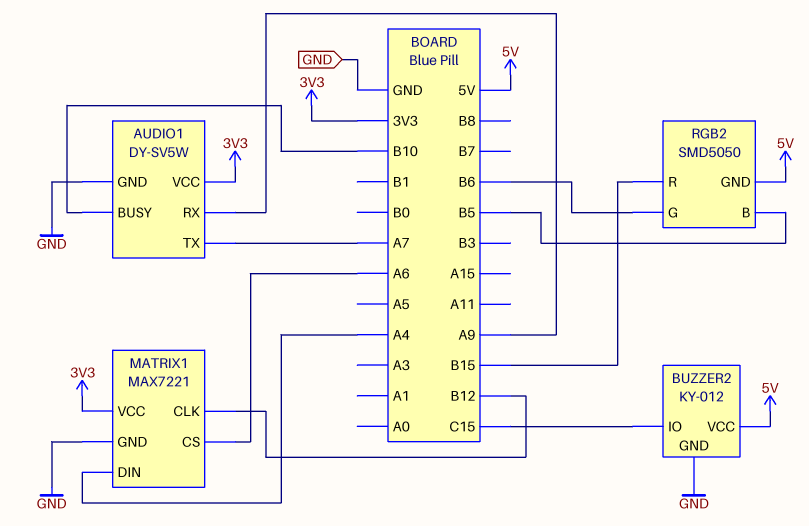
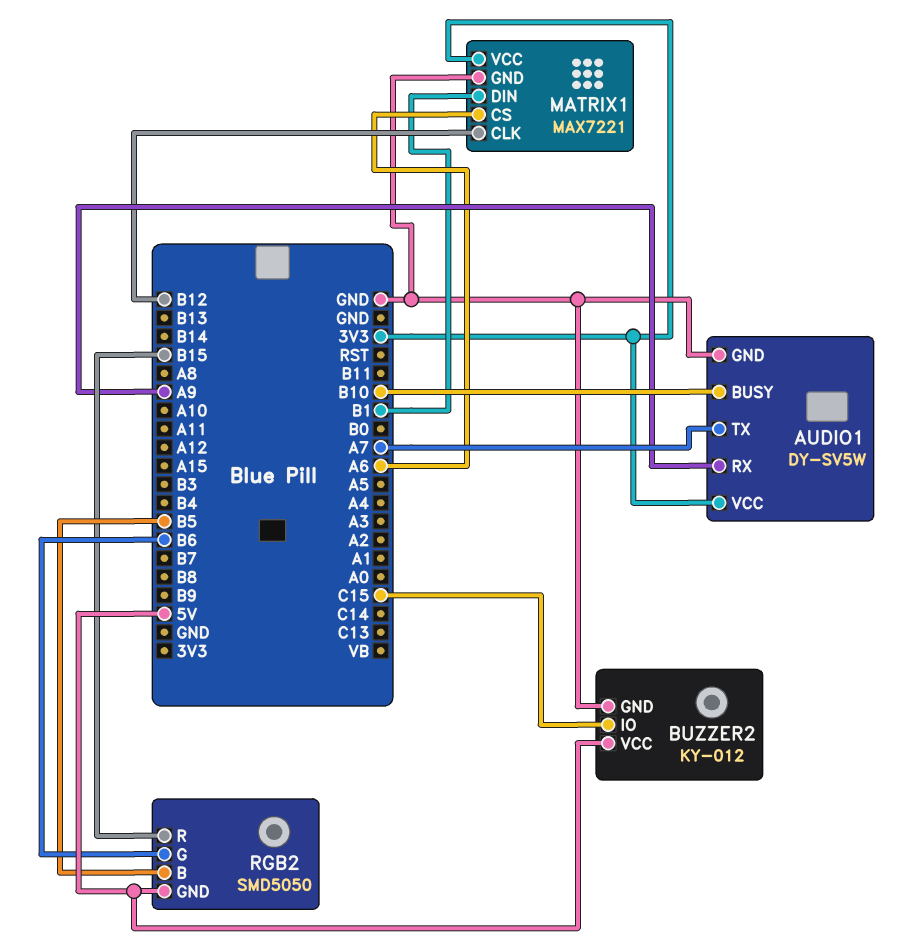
MATRIX1 pin DIN: A4 -> B1

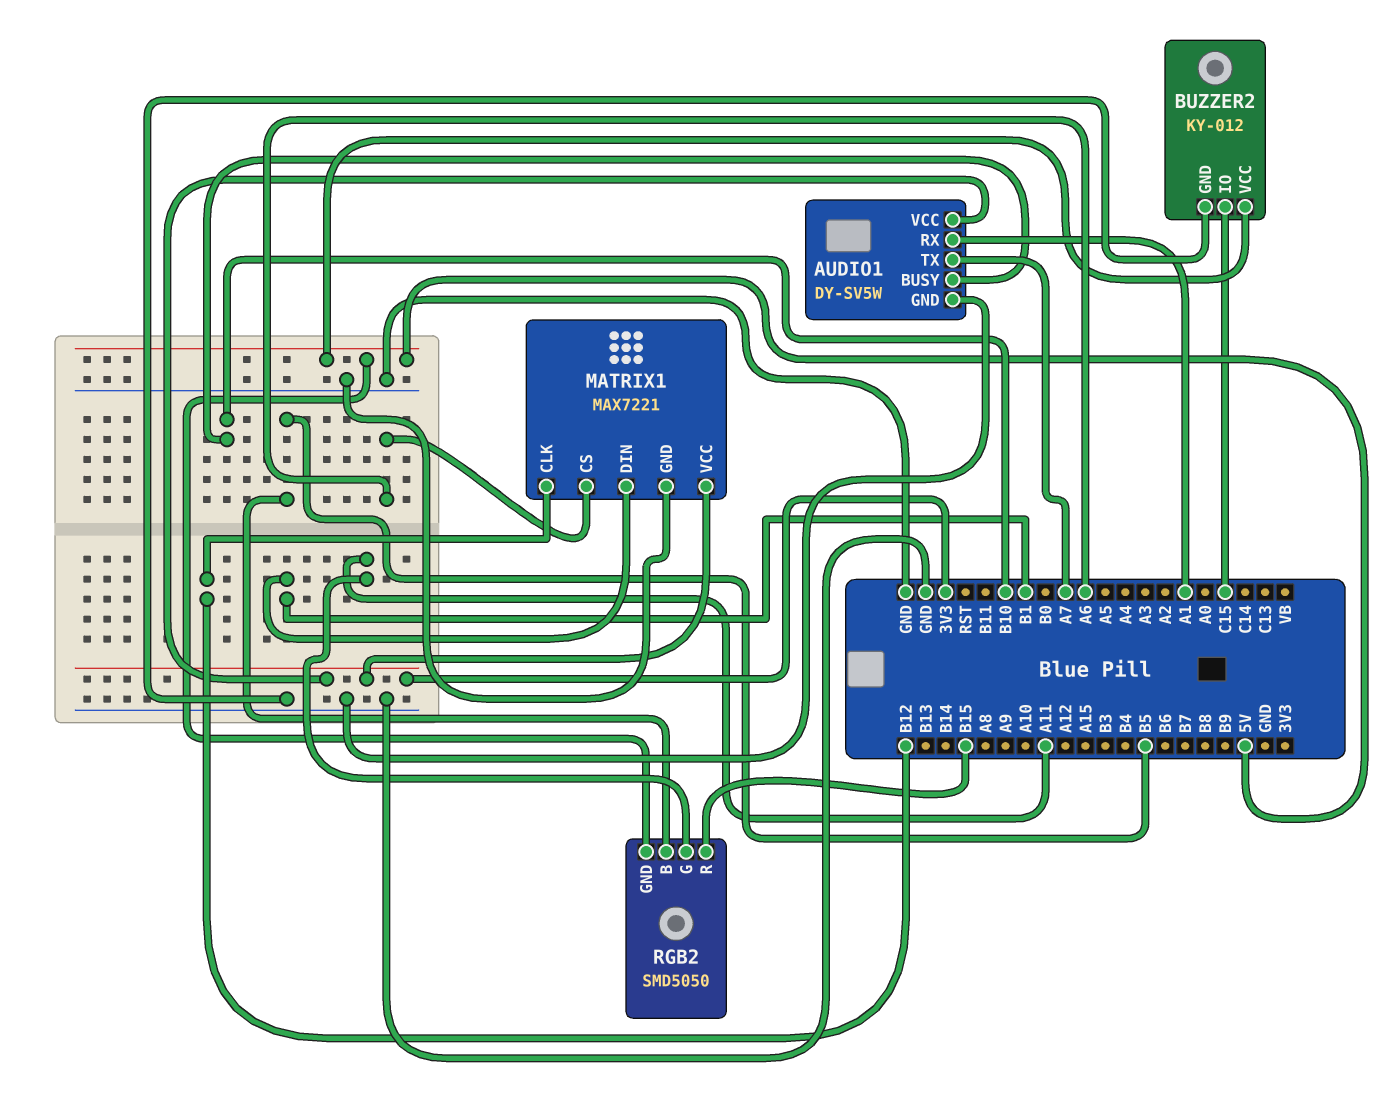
AUDIO1 pin RX: A9 -> A1
RGB2 pin G: B6 -> A11

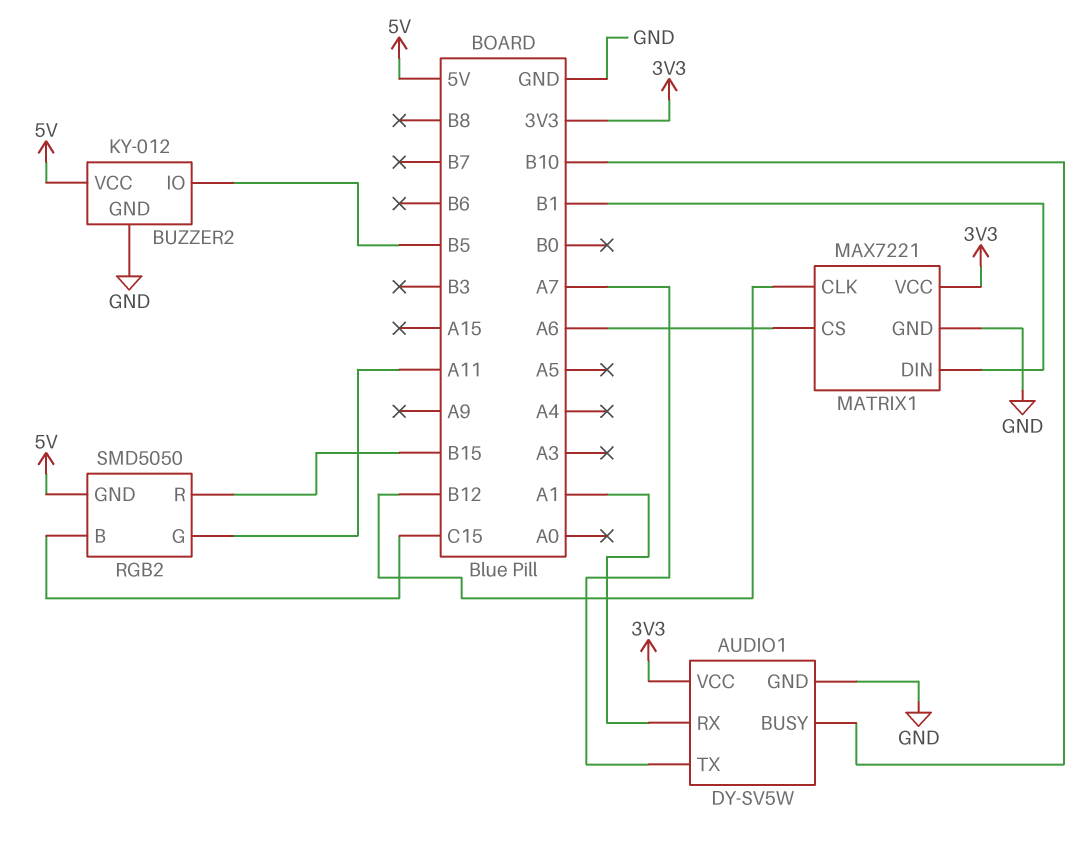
BUZZER2 pin IO: C15 -> B5
RGB2 pin B: B5 -> C15

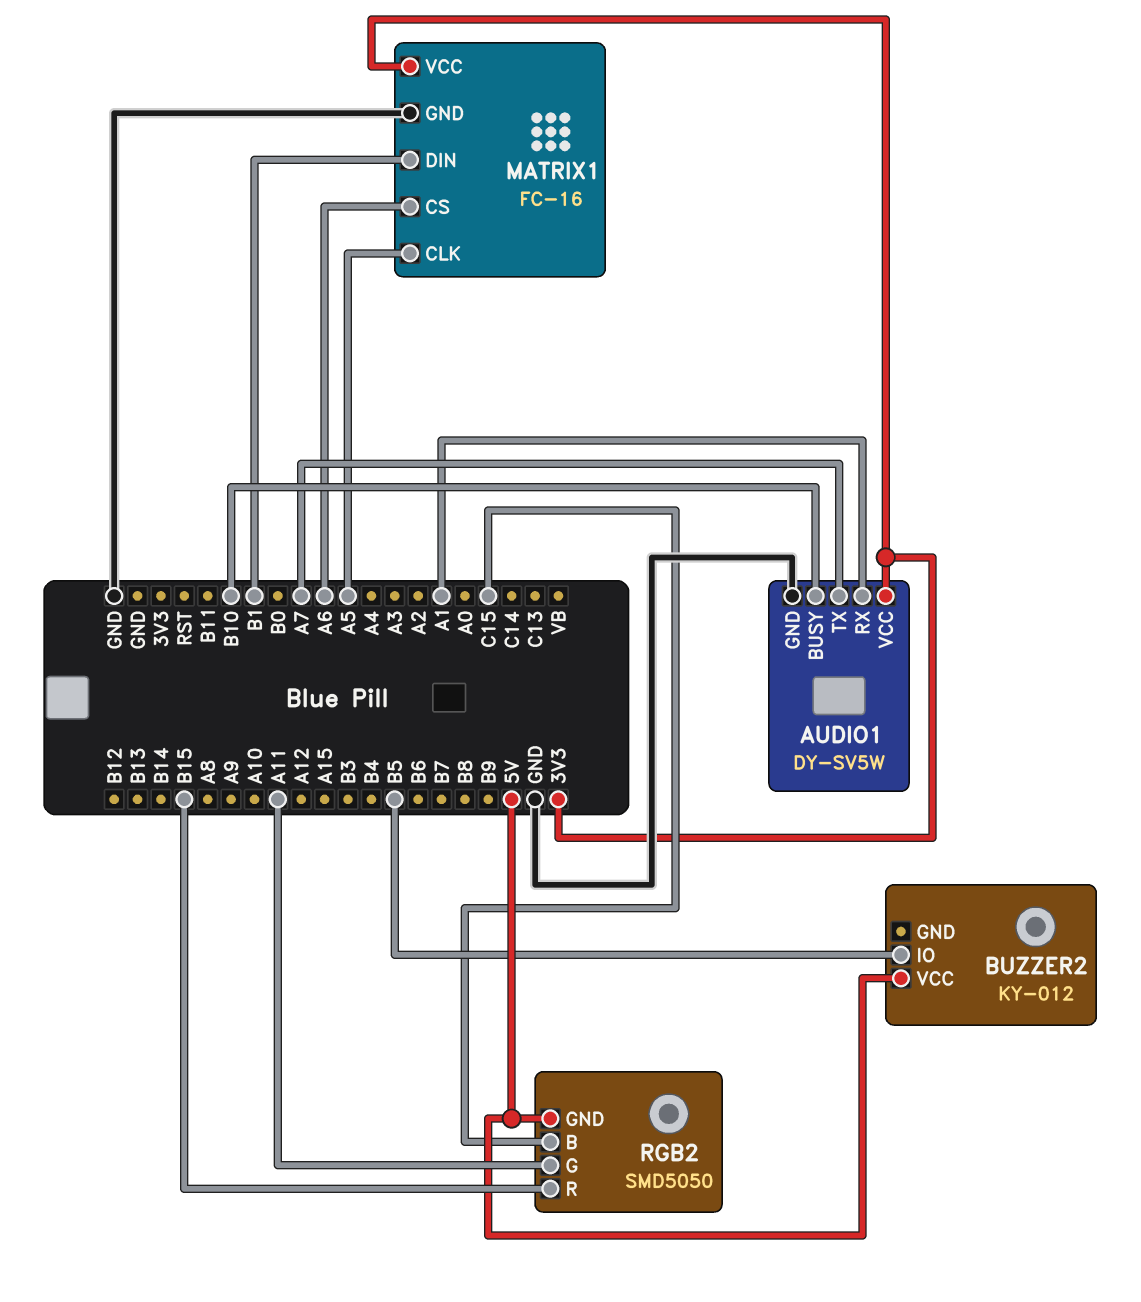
BUZZER2 pin GND: GND -> none
MATRIX1: MAX7221 -> FC-16
MATRIX1 pin CLK: B12 -> A5

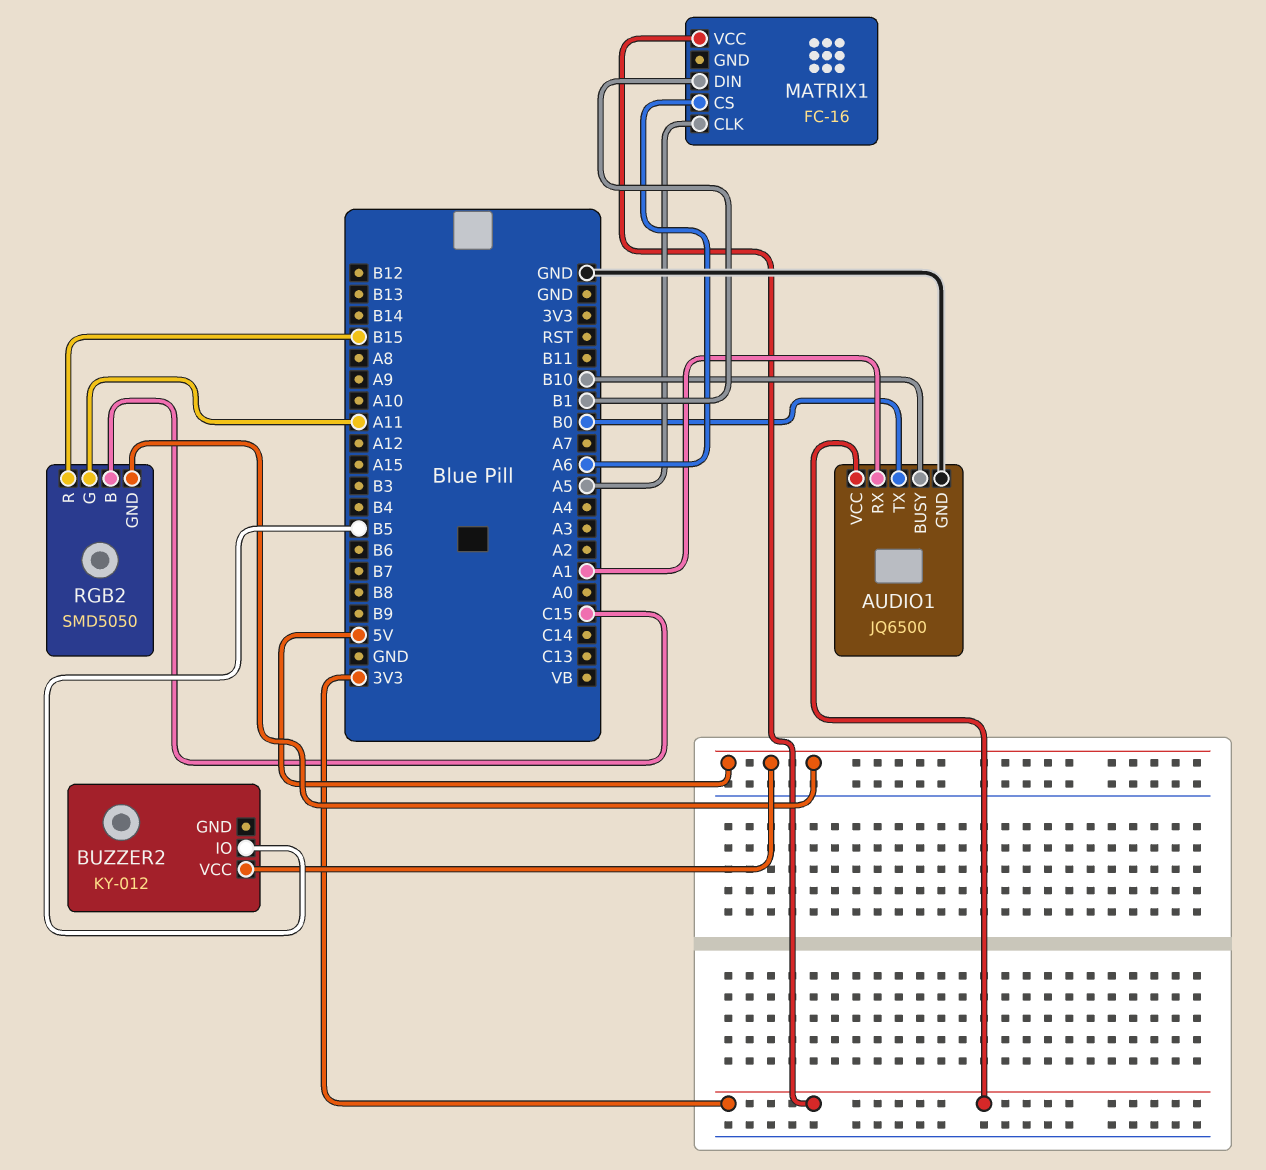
AUDIO1: DY-SV5W -> JQ6500
AUDIO1 pin TX: A7 -> B0
MATRIX1 pin GND: GND -> none

